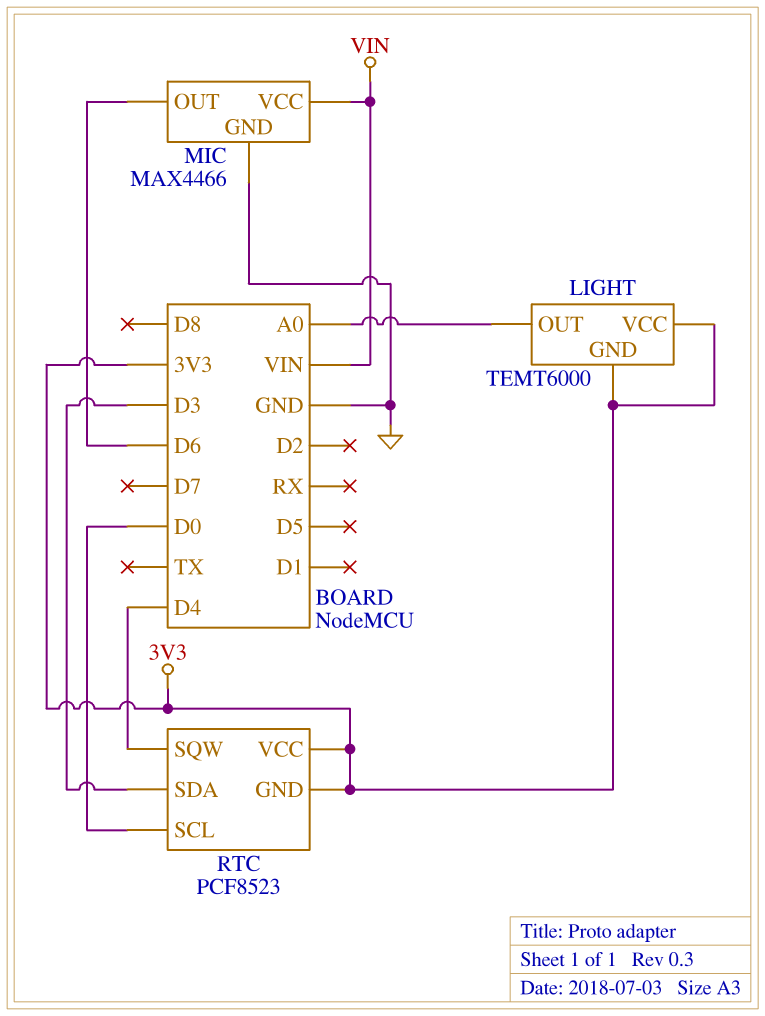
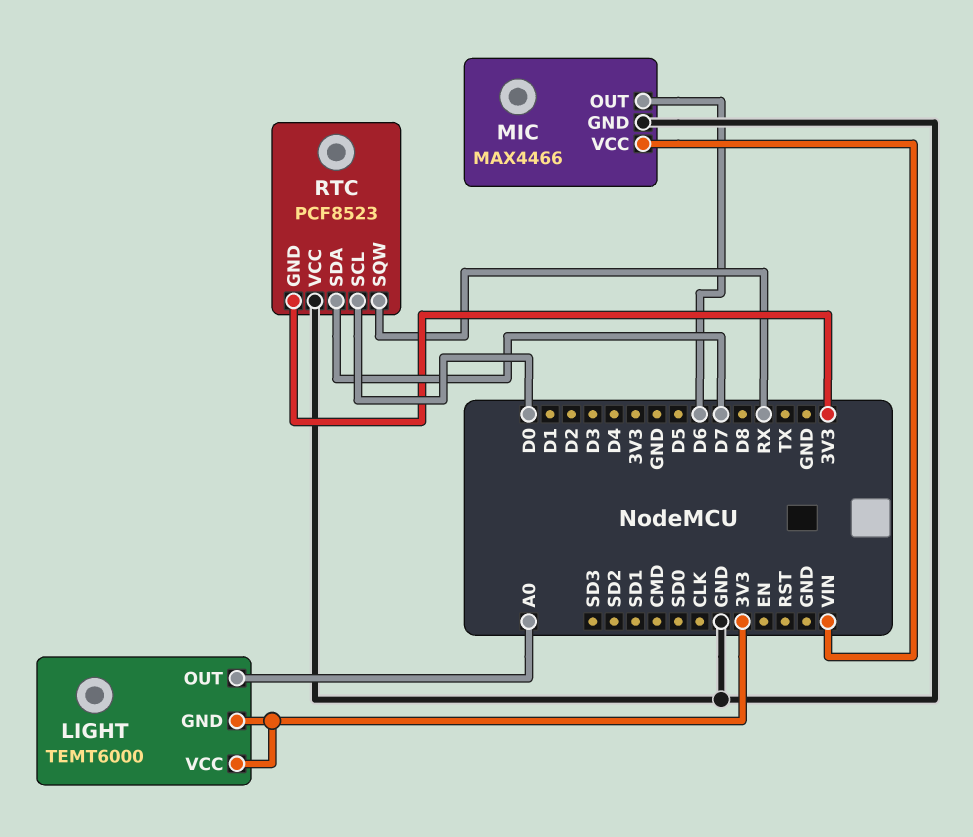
RTC pin SDA: D3 -> D7
RTC pin SQW: D4 -> RX
RTC pin VCC: 3V3 -> GND

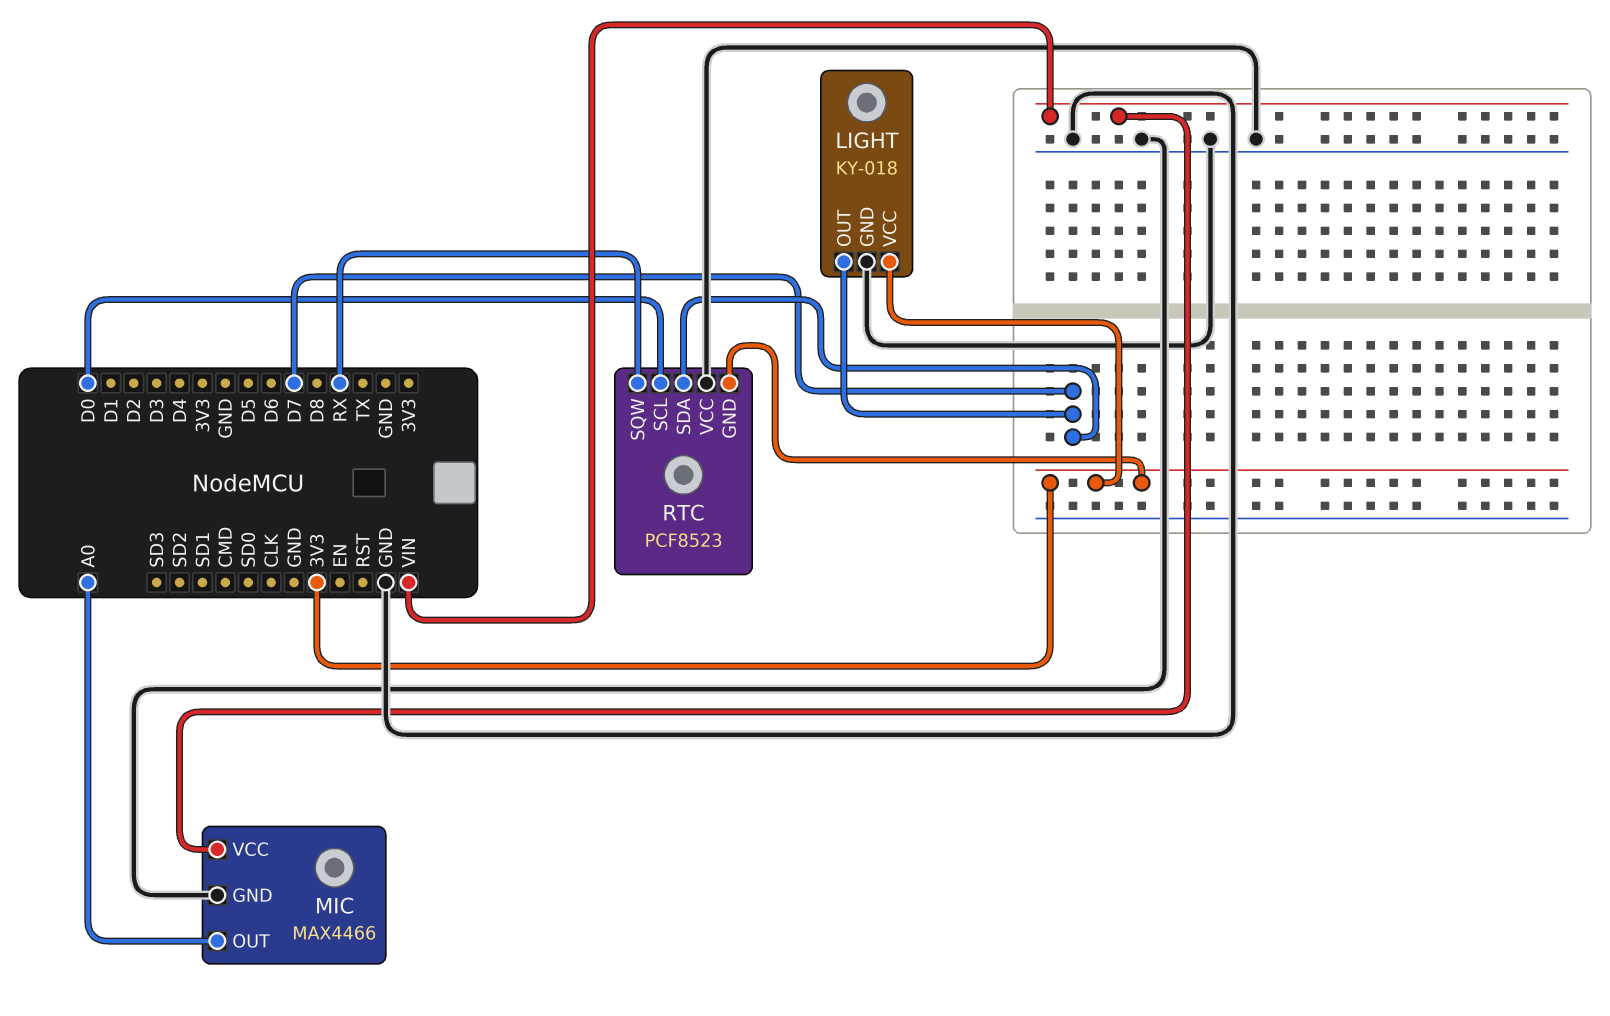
LIGHT: TEMT6000 -> KY-018
LIGHT pin GND: 3V3 -> GND
LIGHT pin OUT: A0 -> D7
MIC pin OUT: D6 -> A0

